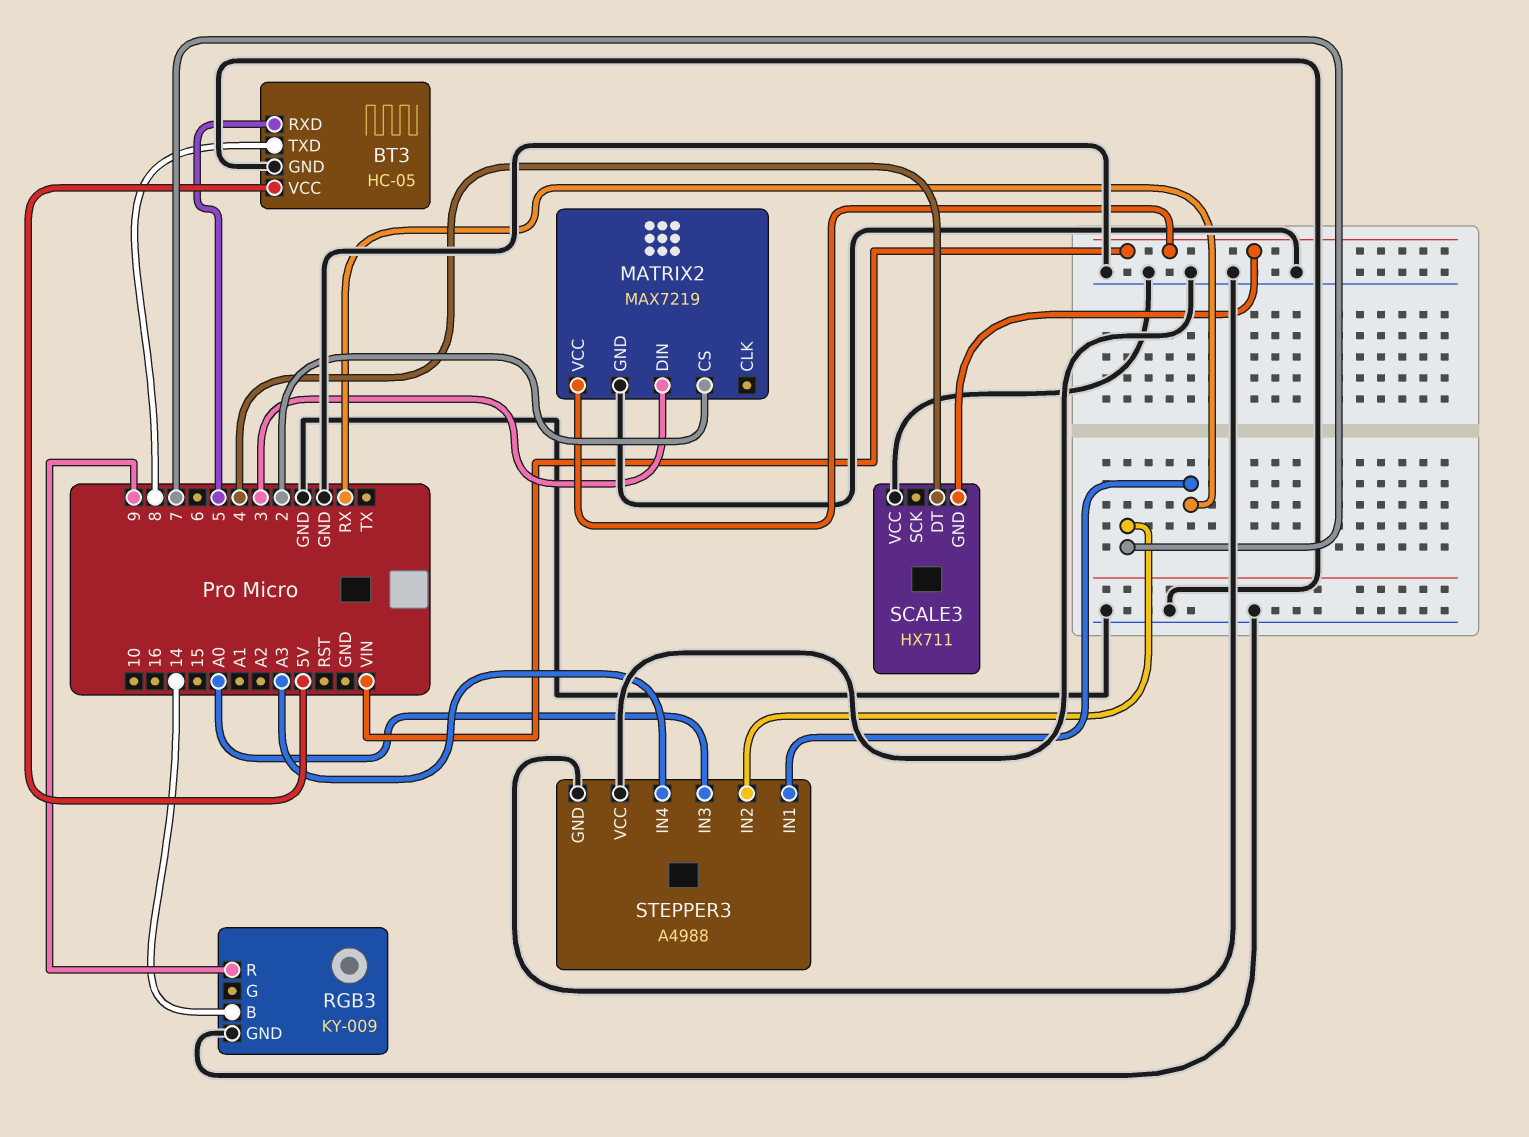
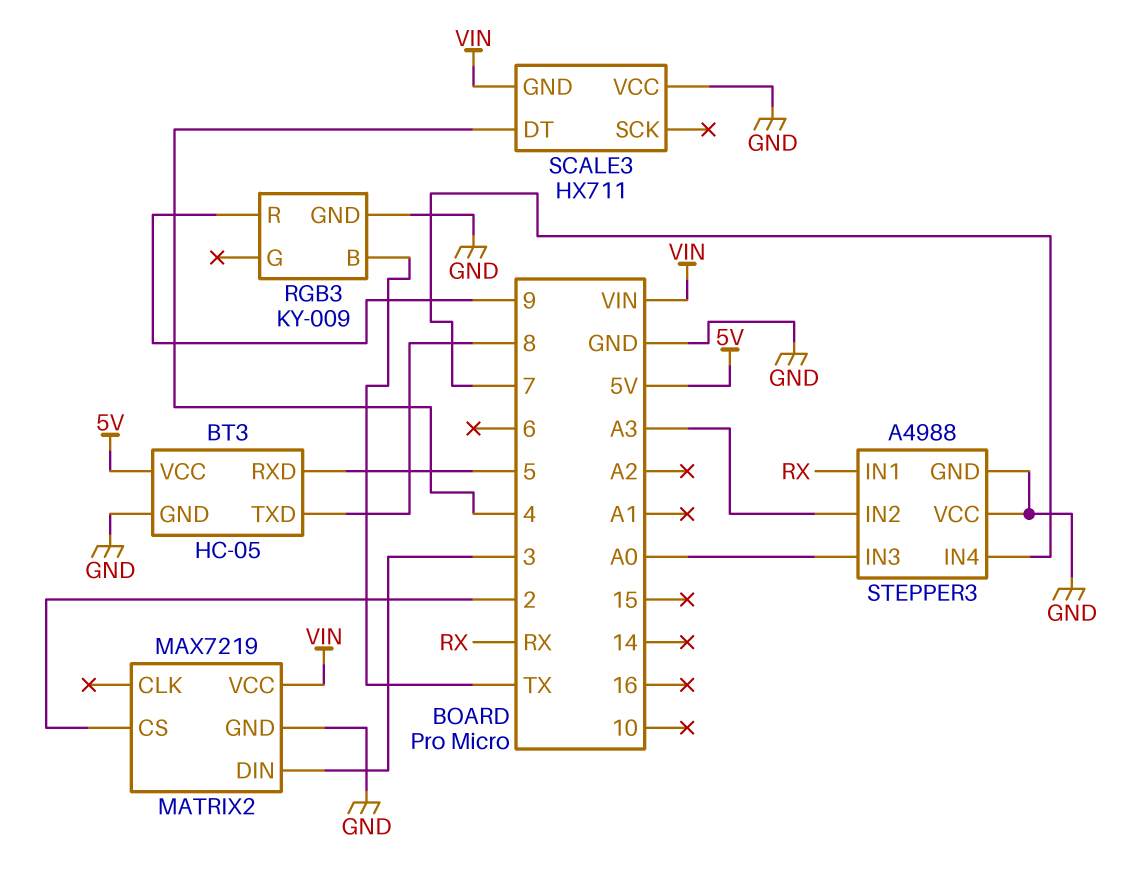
RGB3 pin B: 14 -> TX
STEPPER3 pin IN2: 7 -> A3
STEPPER3 pin IN4: A3 -> 7

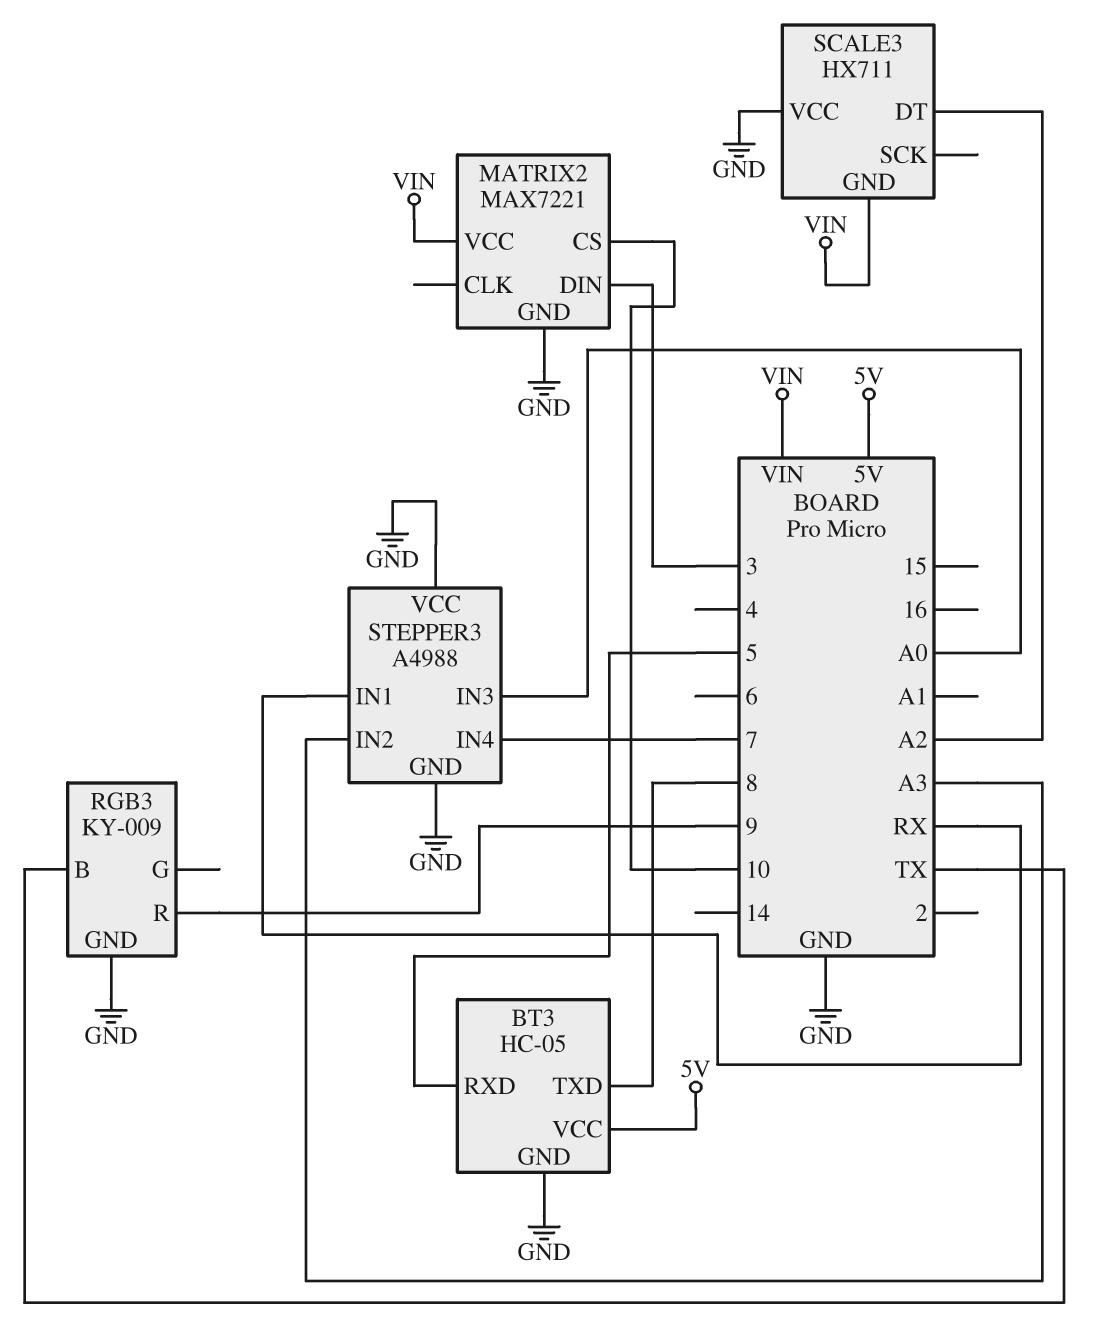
MATRIX2: MAX7219 -> MAX7221
MATRIX2 pin CS: 2 -> 10
SCALE3 pin DT: 4 -> A2

